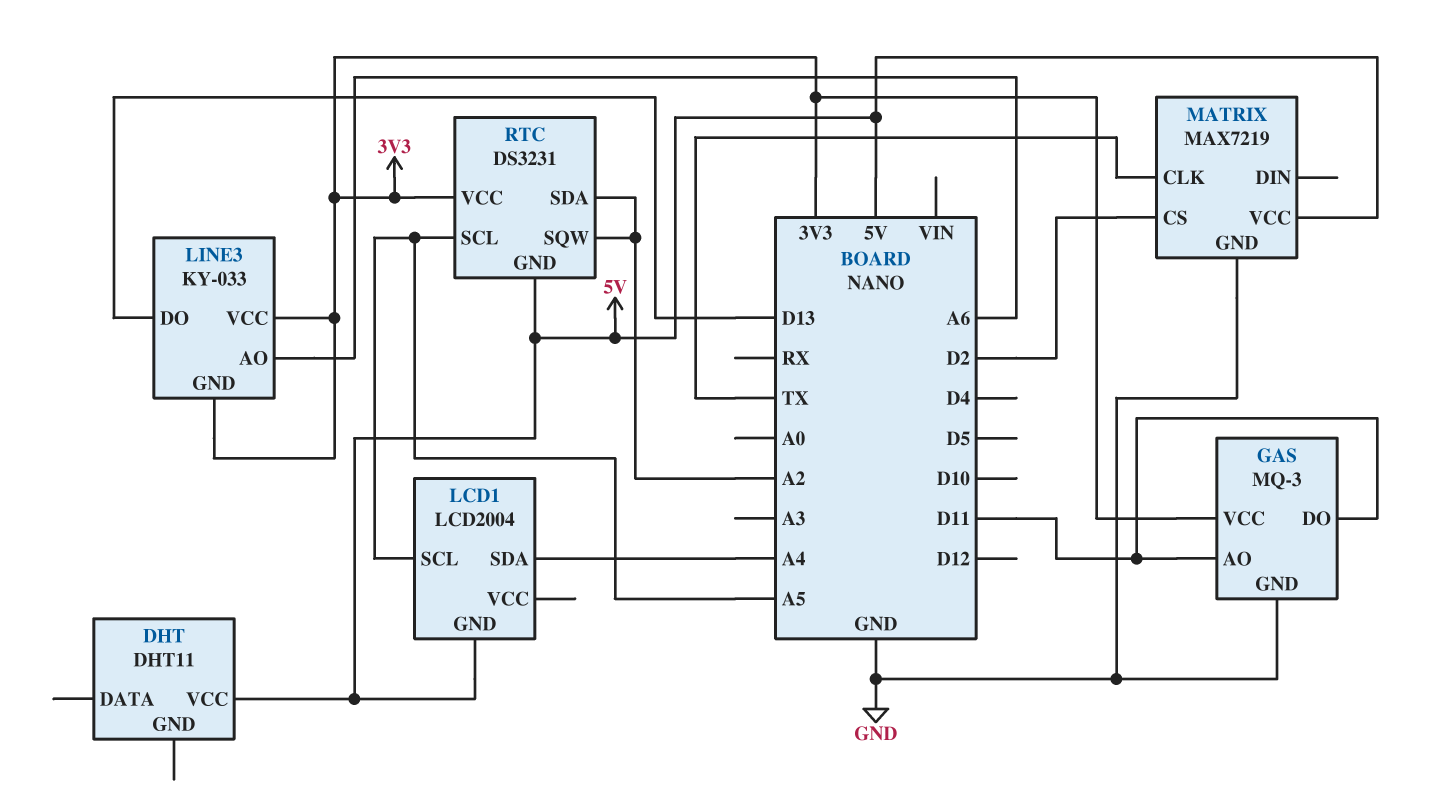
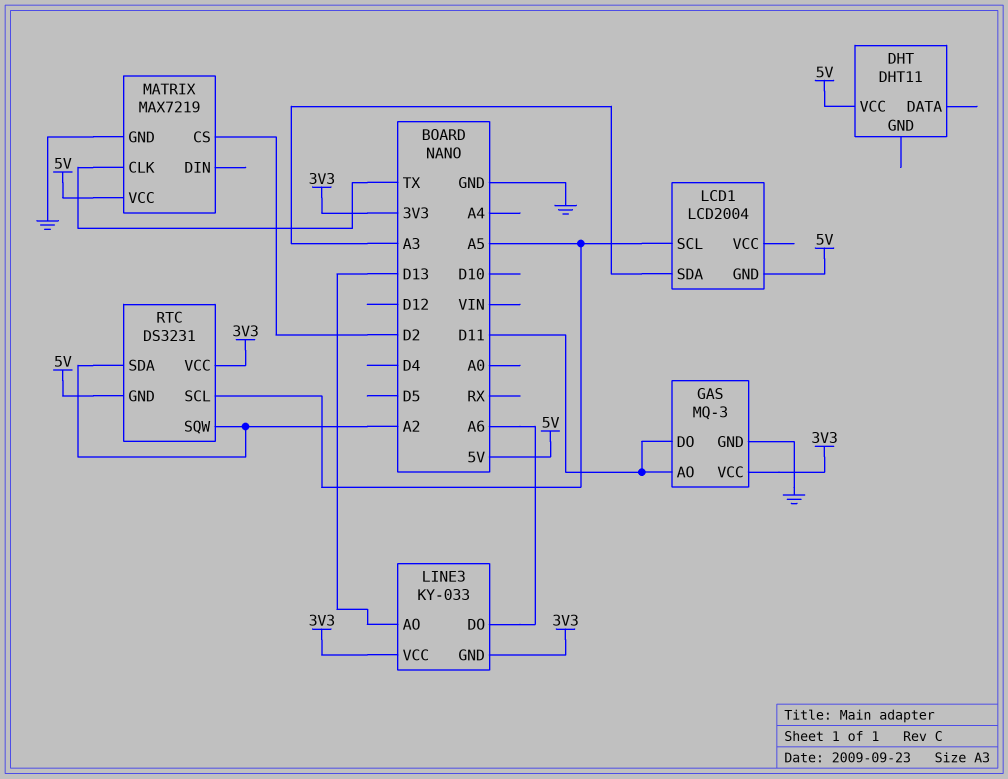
LCD1 pin SDA: A4 -> A3
LINE3 pin AO: A6 -> D13
LINE3 pin DO: D13 -> A6

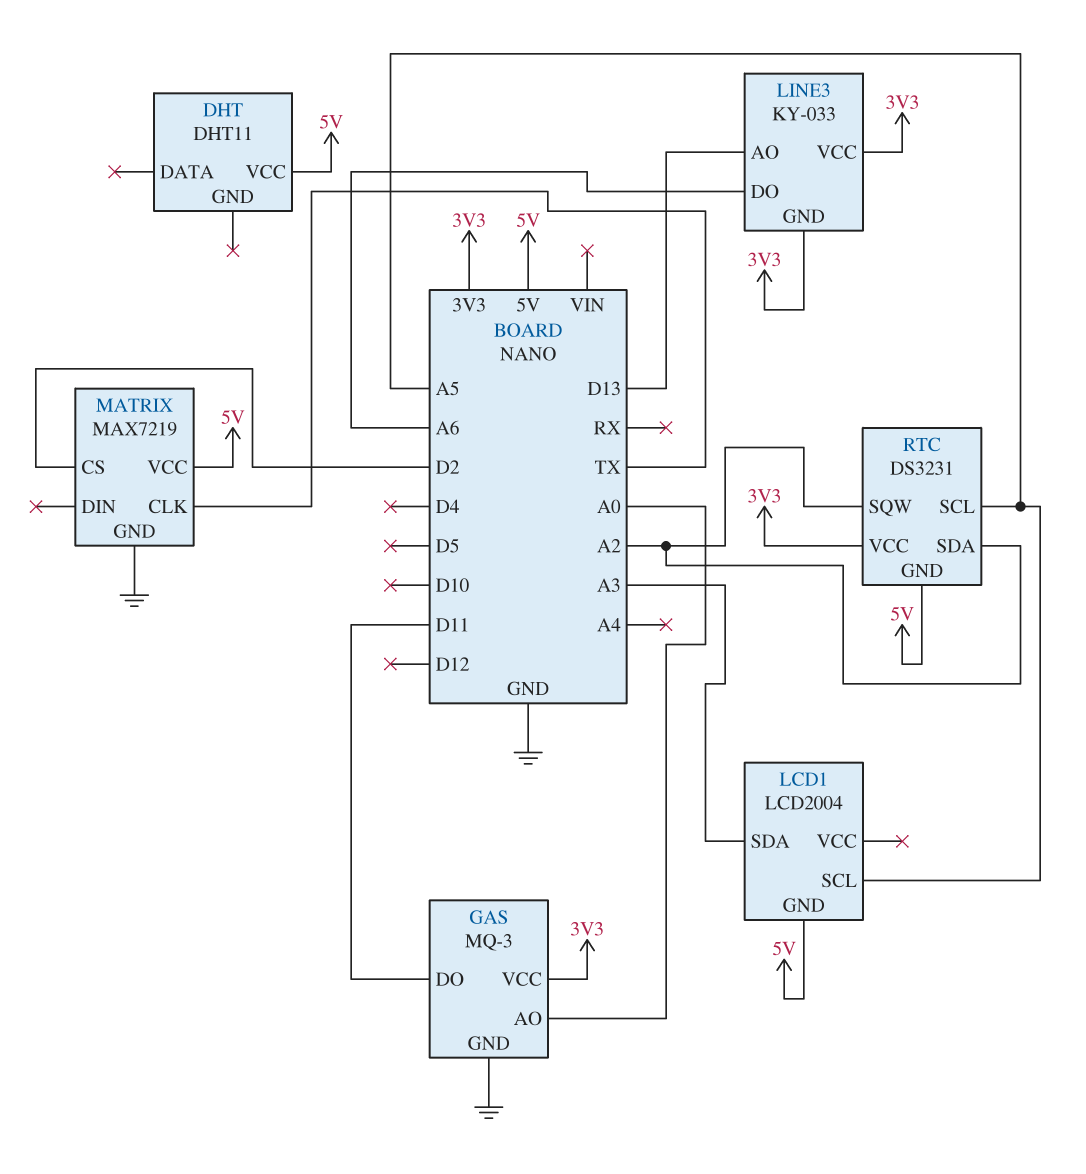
GAS pin AO: D11 -> A0

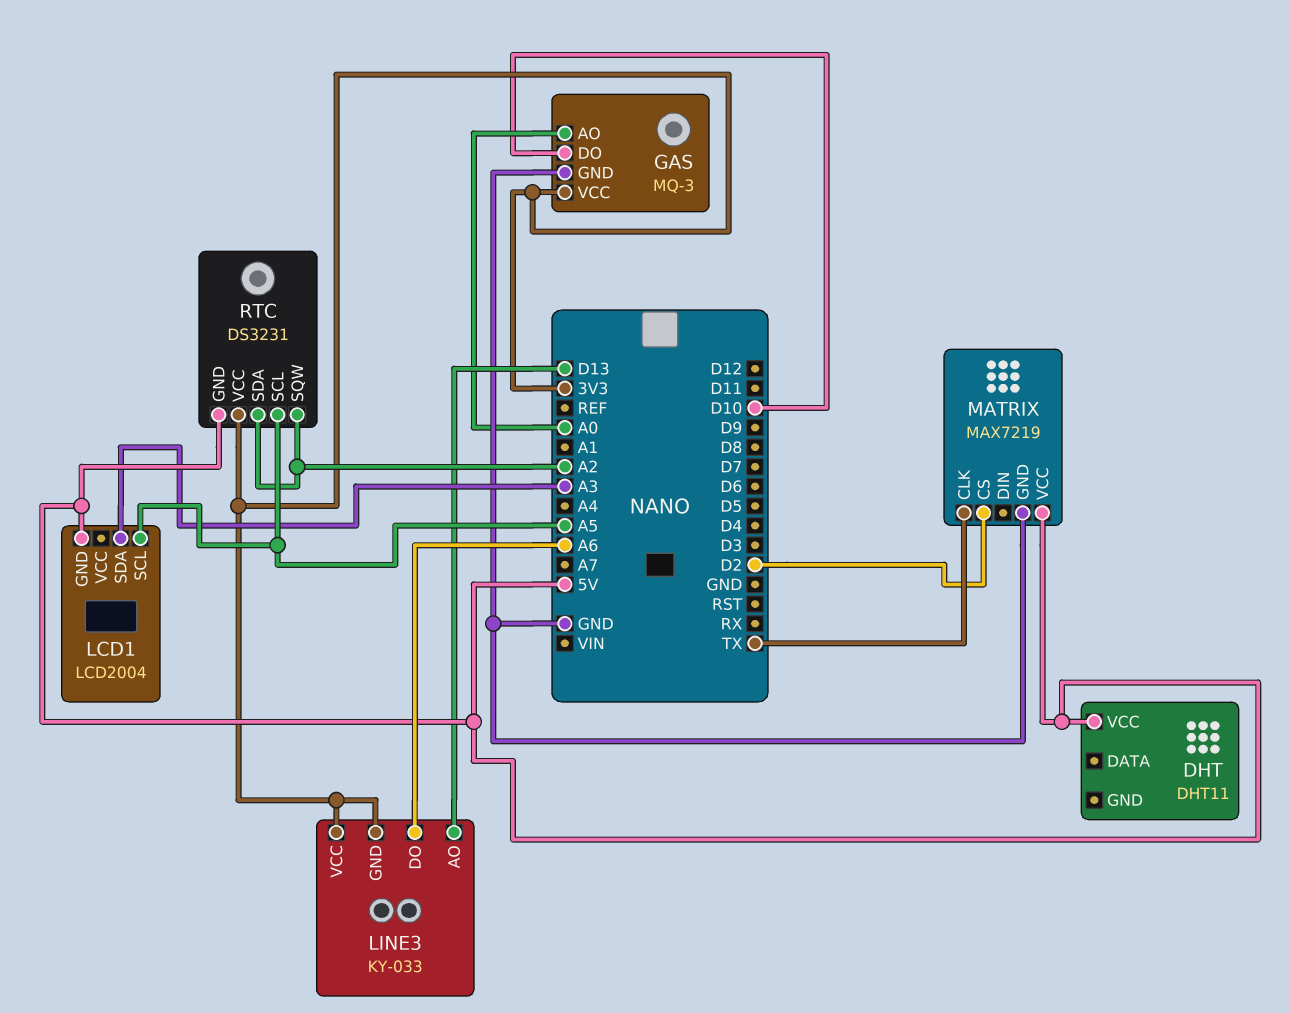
GAS pin DO: D11 -> D10

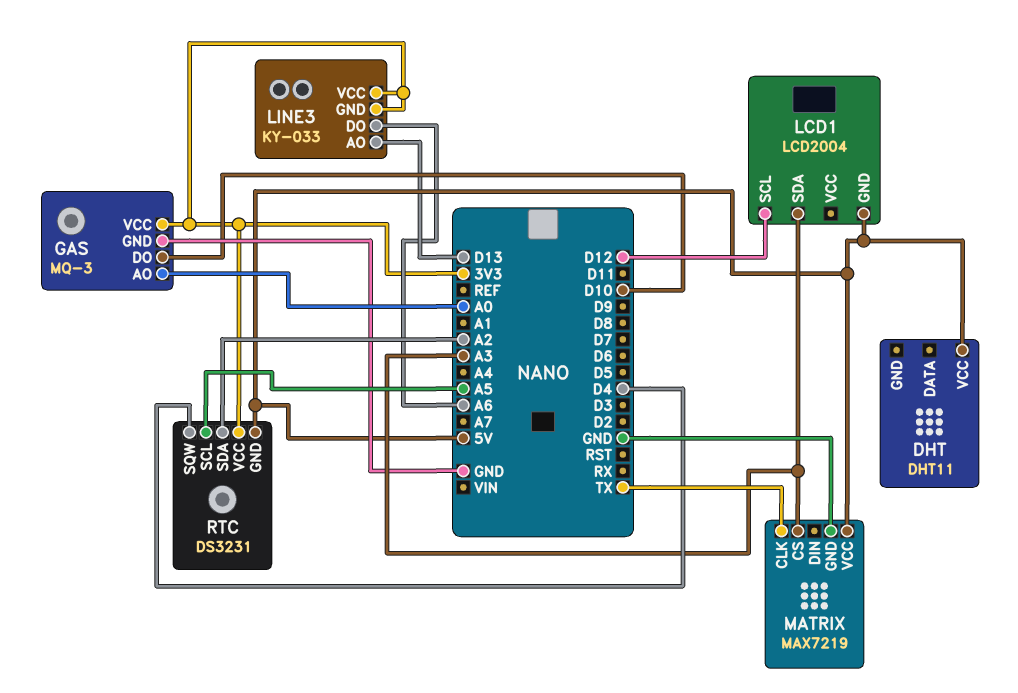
LCD1 pin SCL: A5 -> D12
MATRIX pin CS: D2 -> A3
RTC pin SQW: A2 -> D4

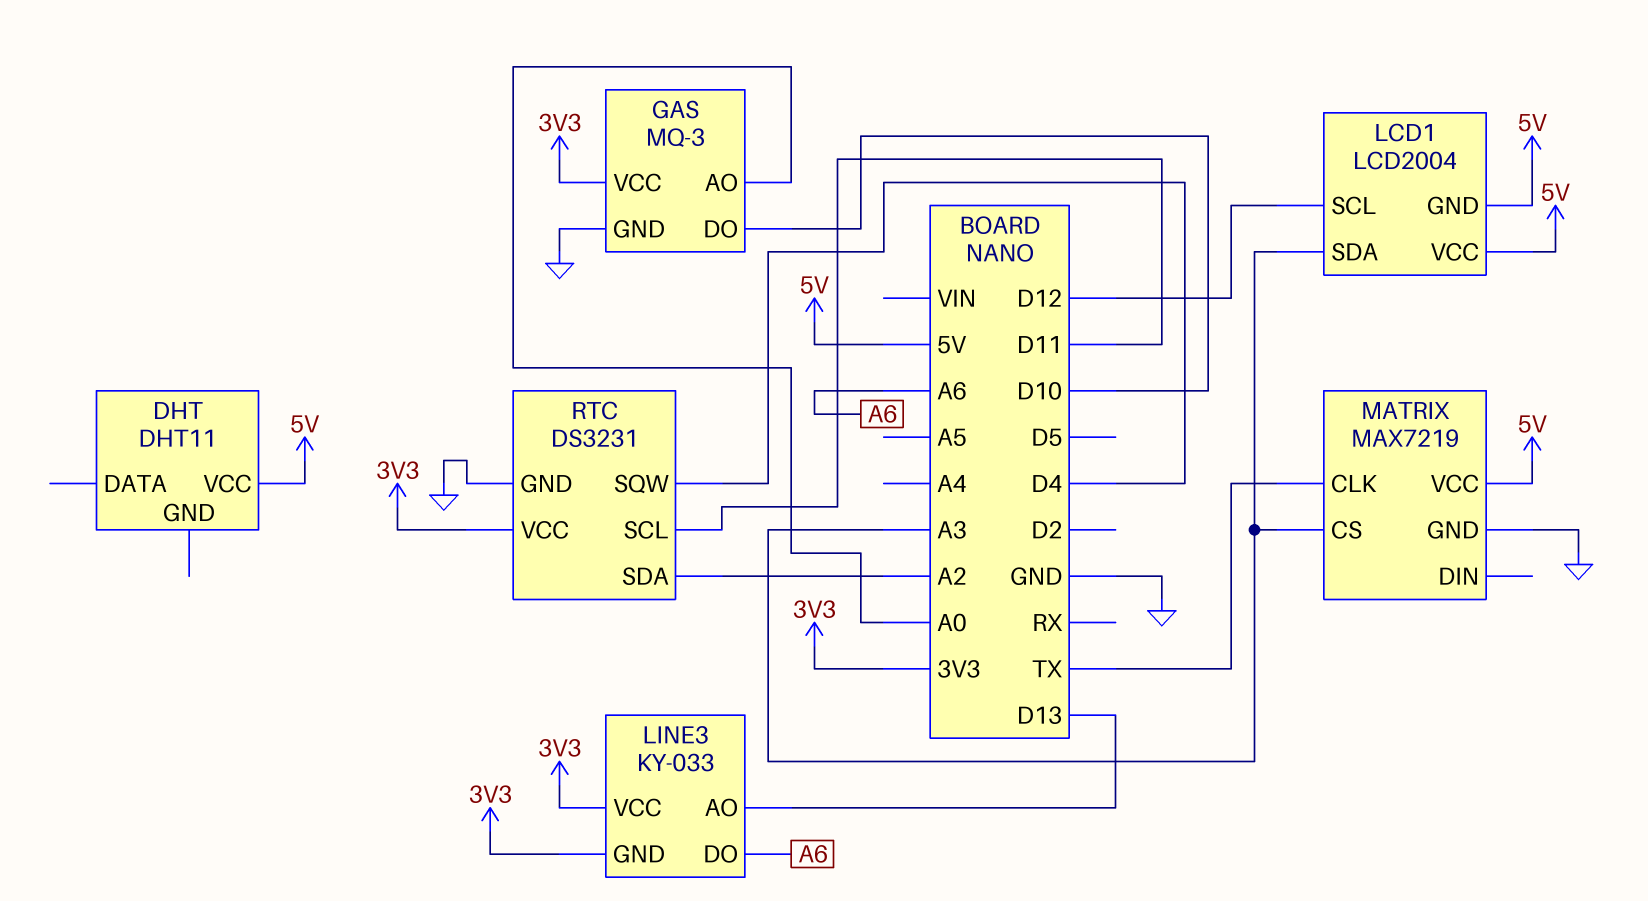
LCD1 pin VCC: none -> 5V
RTC pin GND: 5V -> GND
RTC pin SCL: A5 -> D11

